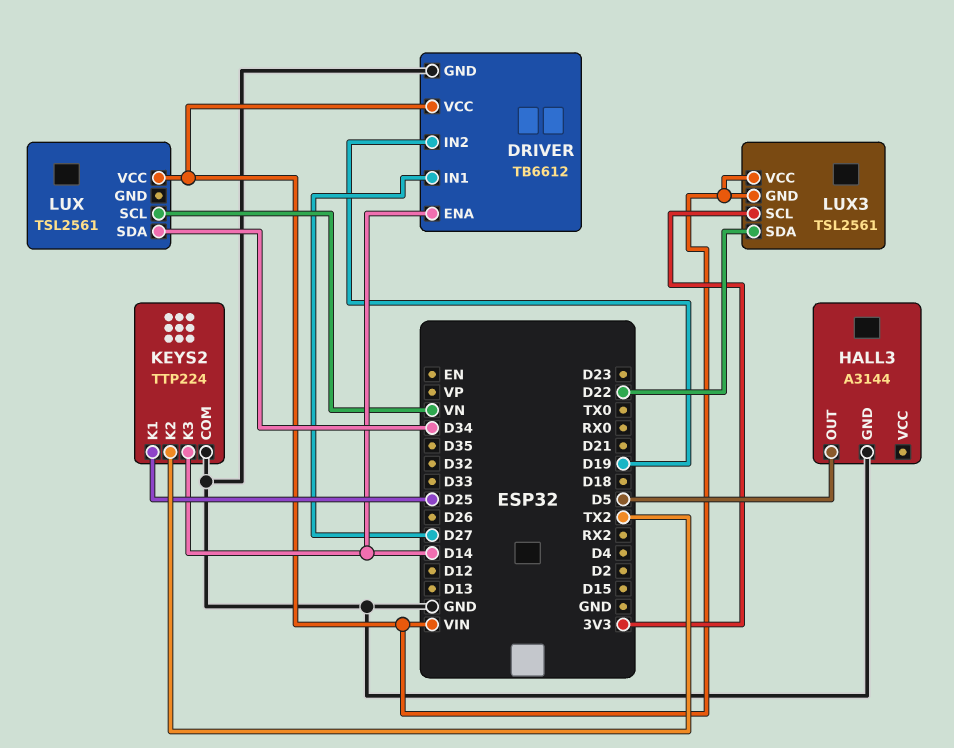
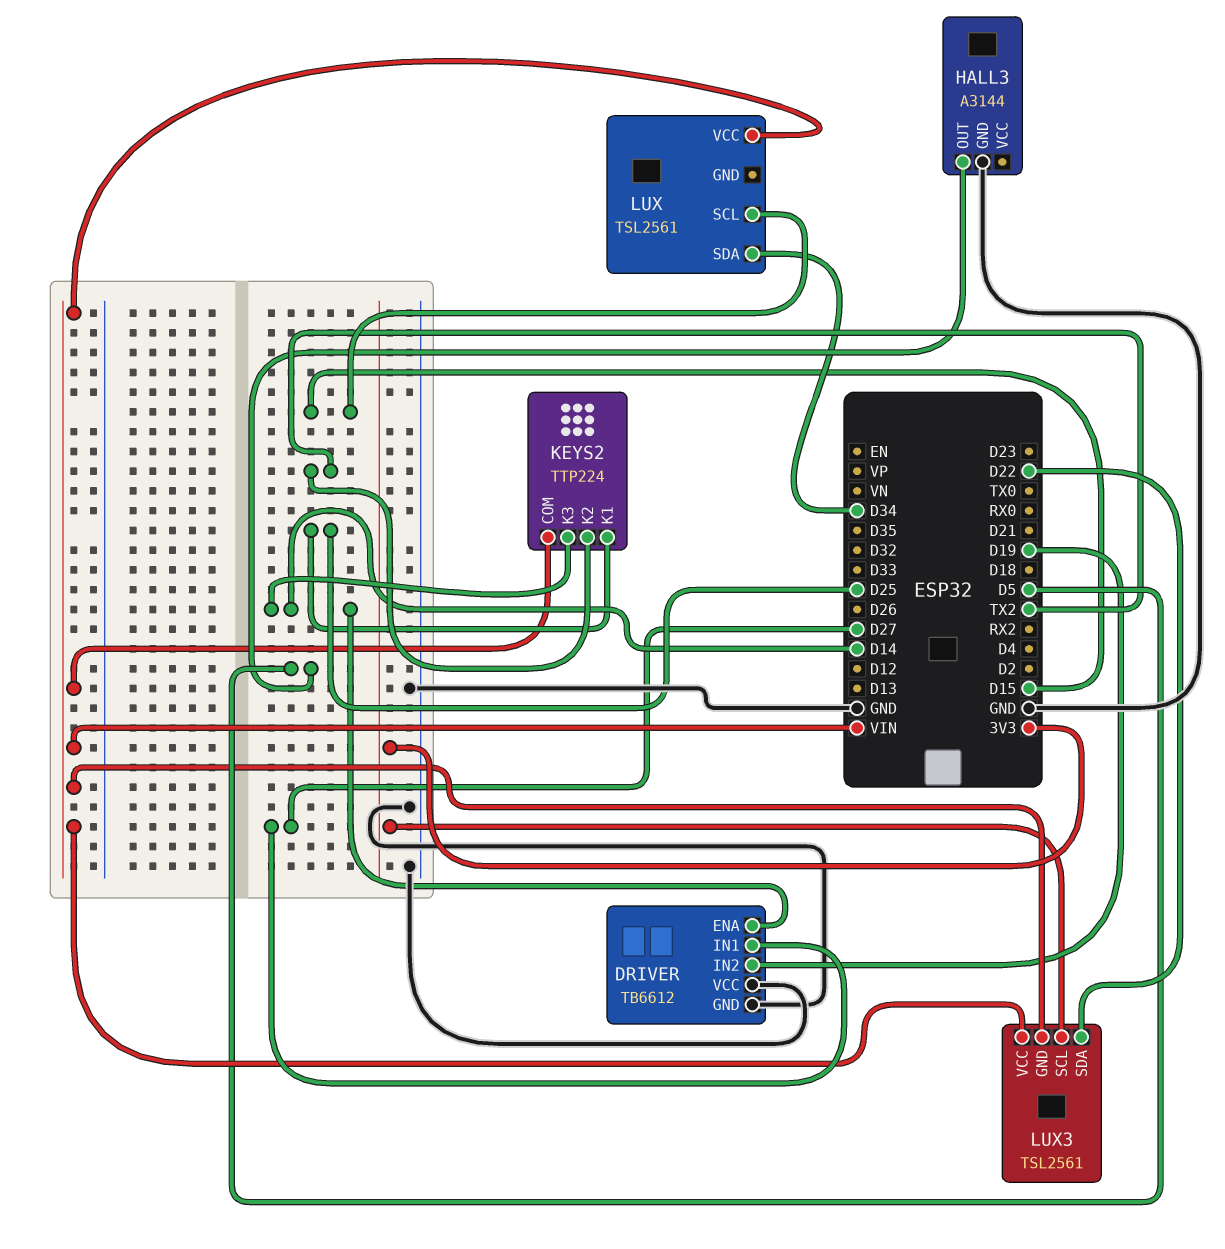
DRIVER pin VCC: VIN -> GND
KEYS2 pin COM: GND -> VIN
LUX pin SCL: VN -> D15

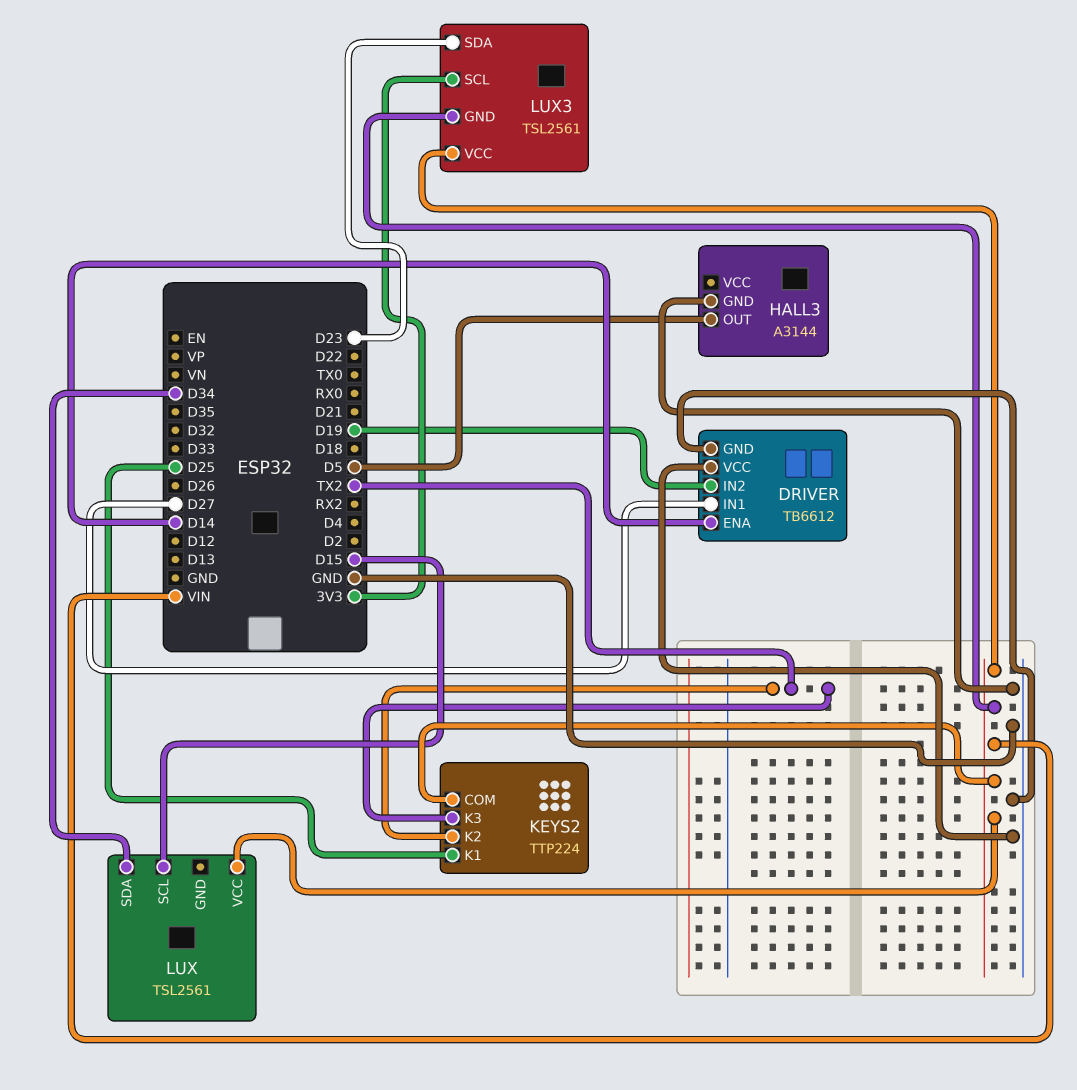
KEYS2 pin K3: D14 -> TX2
LUX3 pin SDA: D22 -> D23

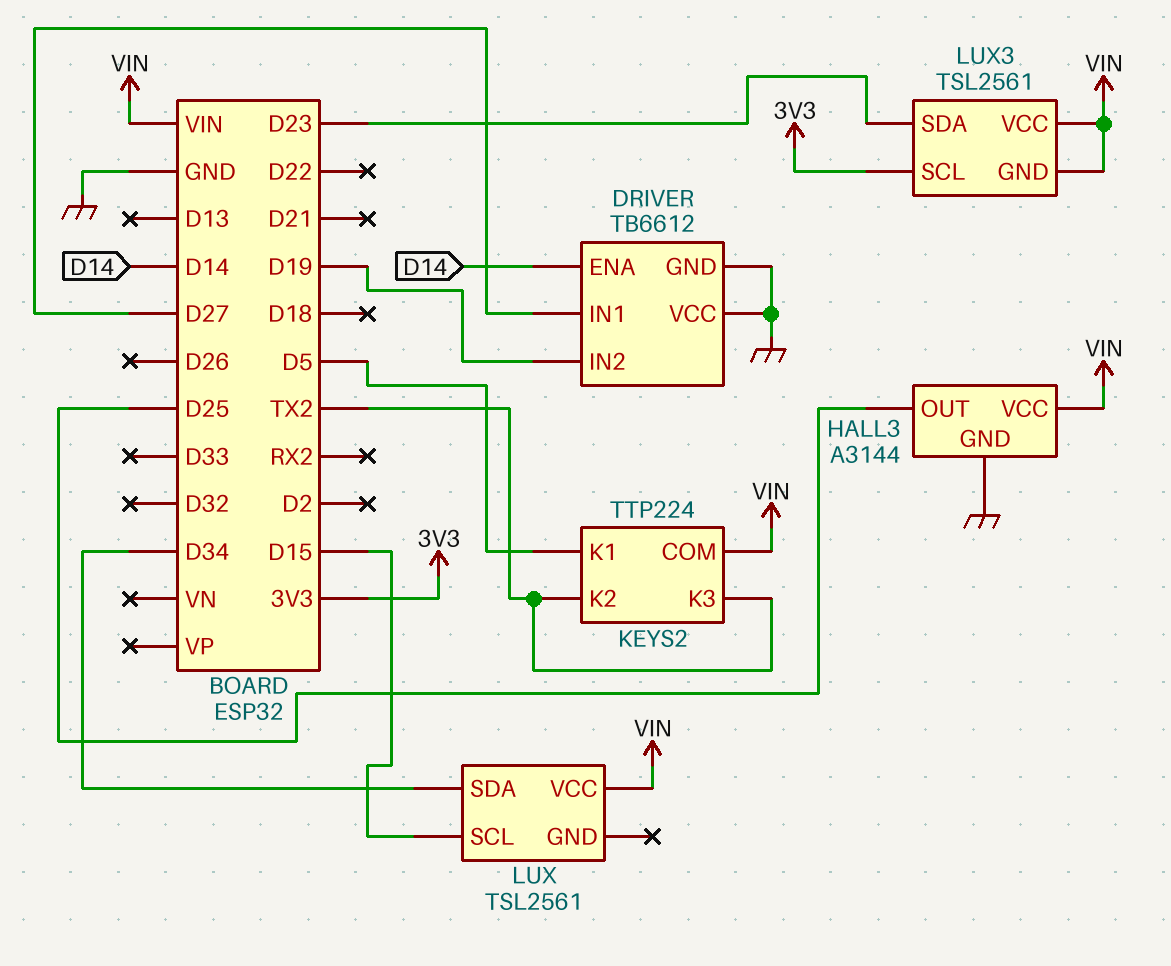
HALL3 pin OUT: D5 -> D25
HALL3 pin VCC: none -> VIN
KEYS2 pin K1: D25 -> D5

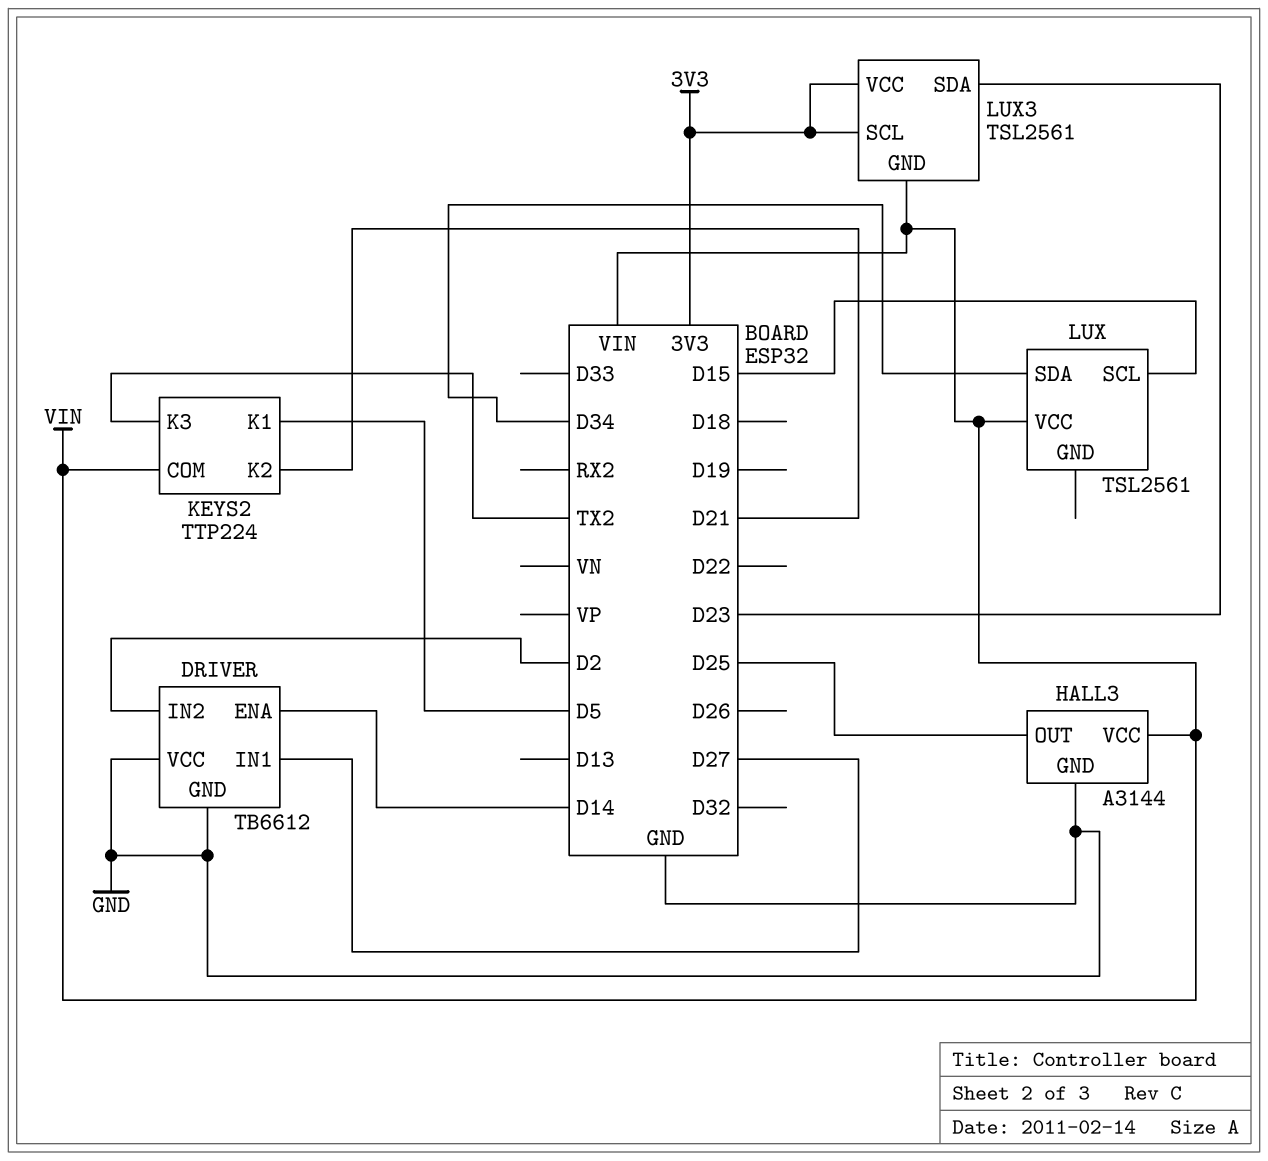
DRIVER pin IN2: D19 -> D2
KEYS2 pin K2: TX2 -> D21
LUX3 pin VCC: VIN -> 3V3

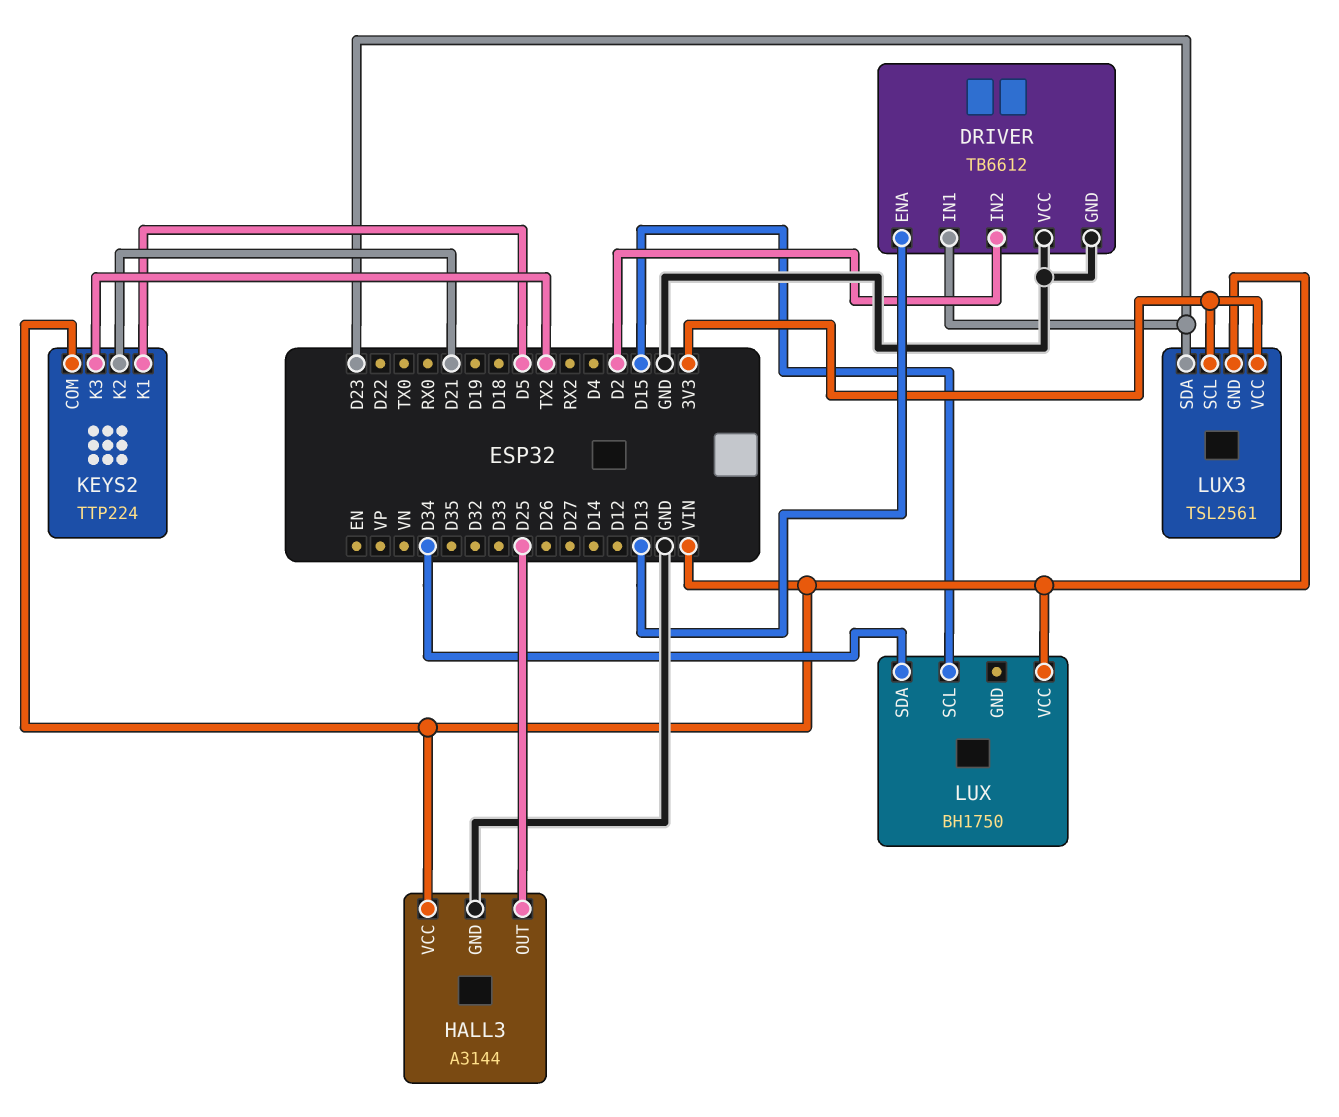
DRIVER pin ENA: D14 -> D13
DRIVER pin IN1: D27 -> D23
LUX: TSL2561 -> BH1750

